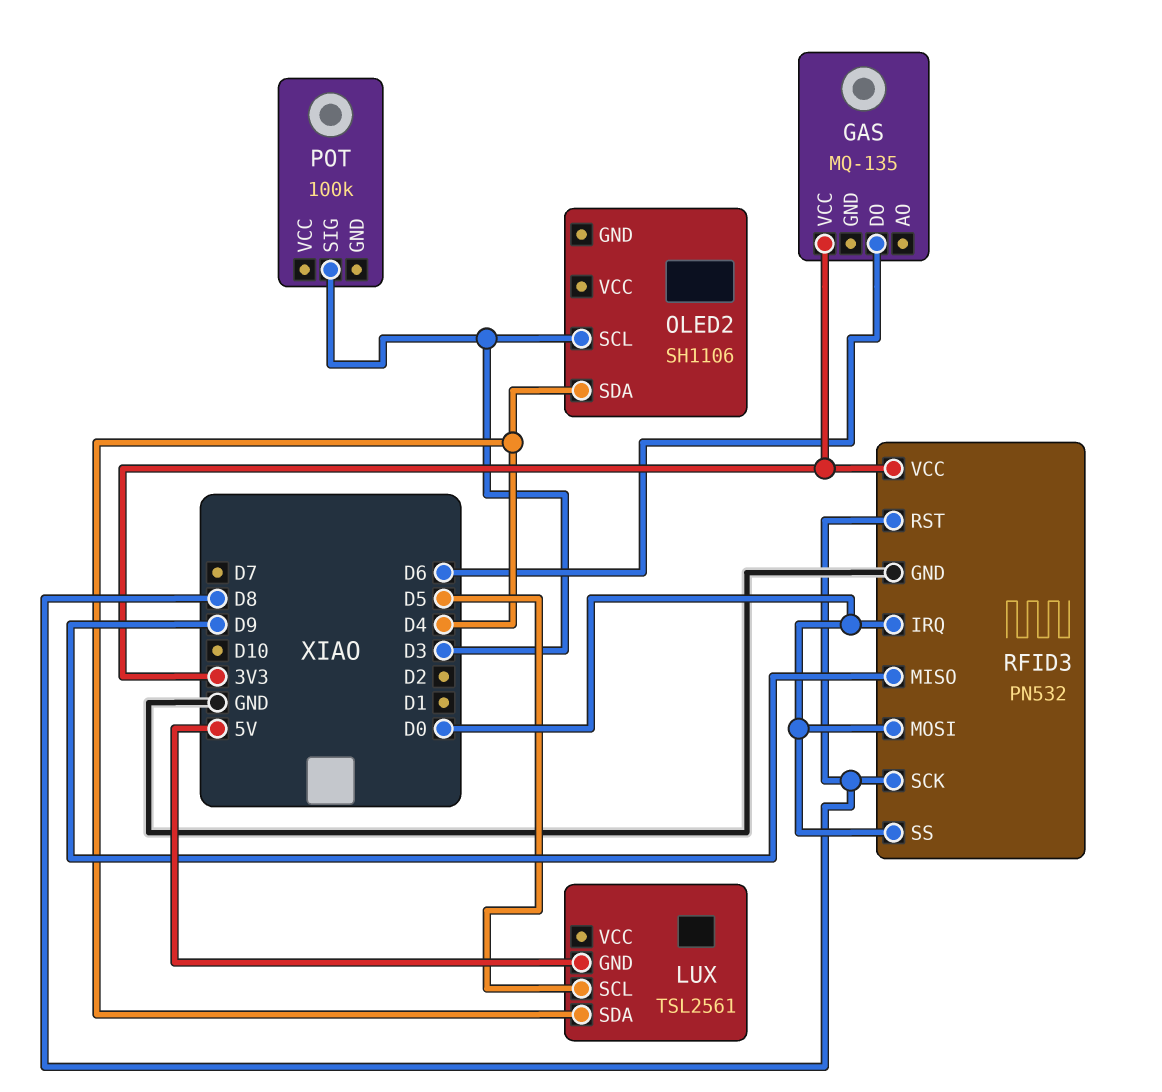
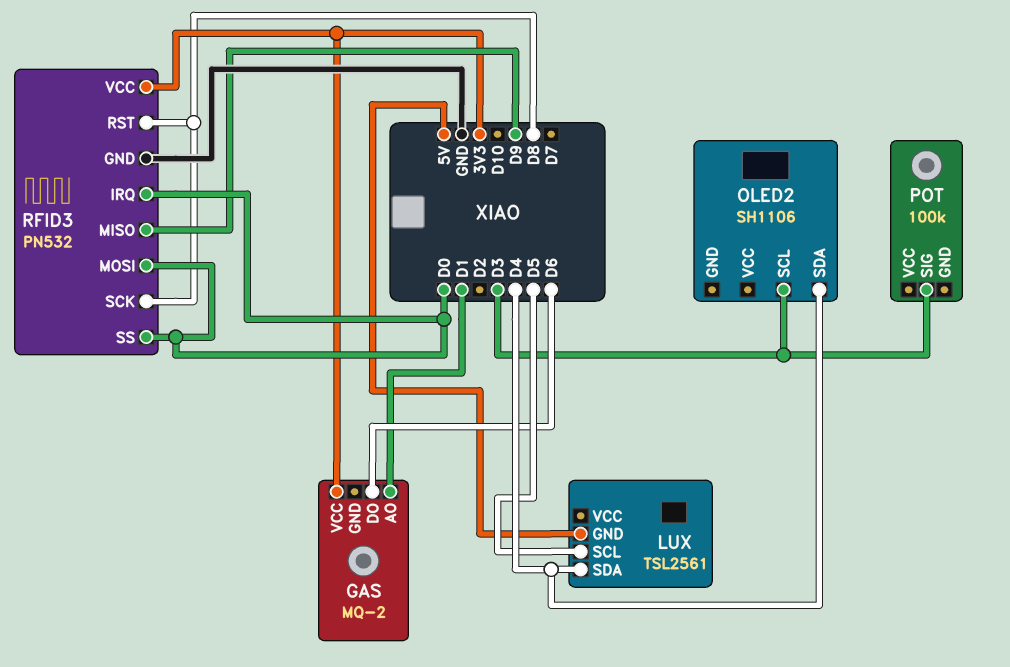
GAS: MQ-135 -> MQ-2
GAS pin AO: none -> D1

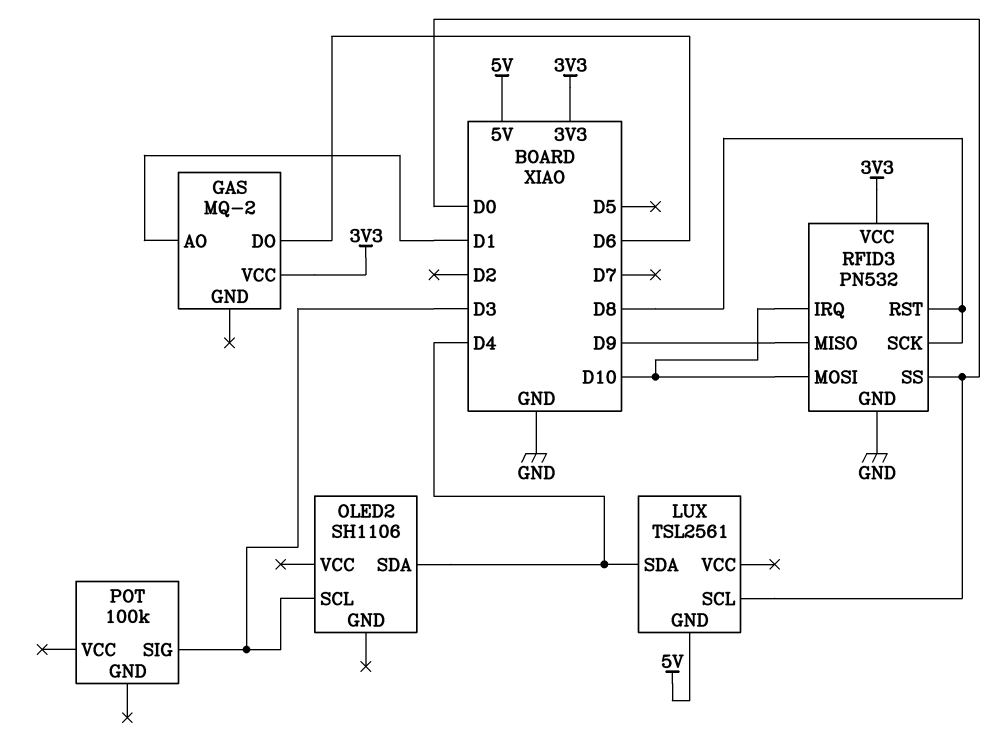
LUX pin SCL: D5 -> D0
RFID3 pin IRQ: D0 -> D10
RFID3 pin MOSI: D0 -> D10

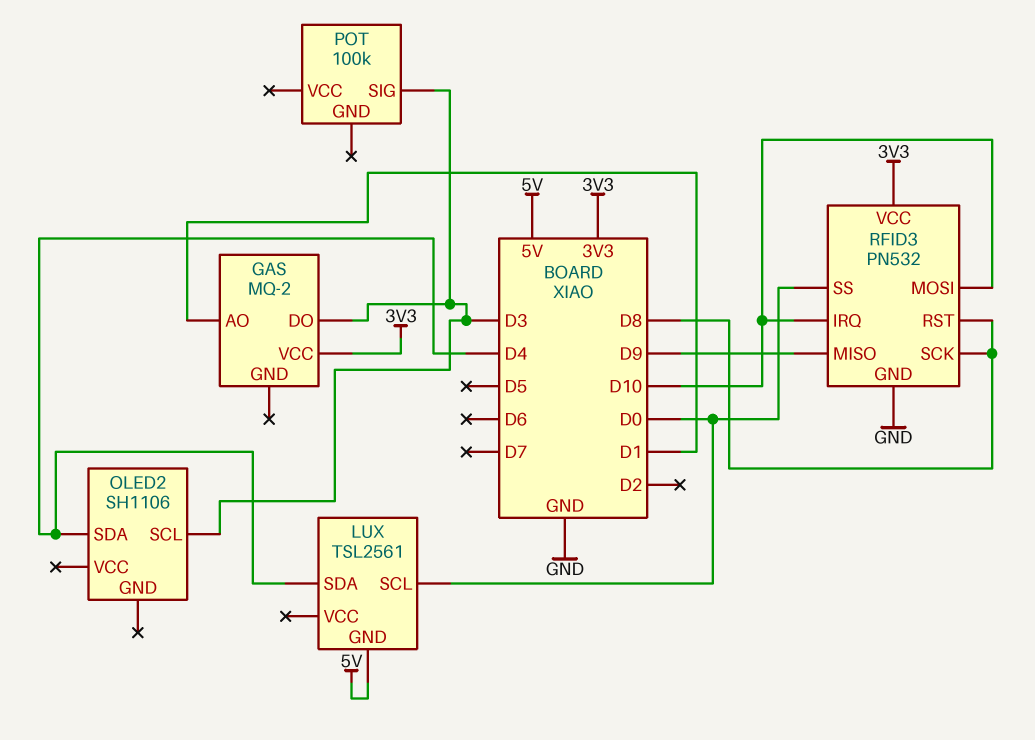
GAS pin DO: D6 -> D3

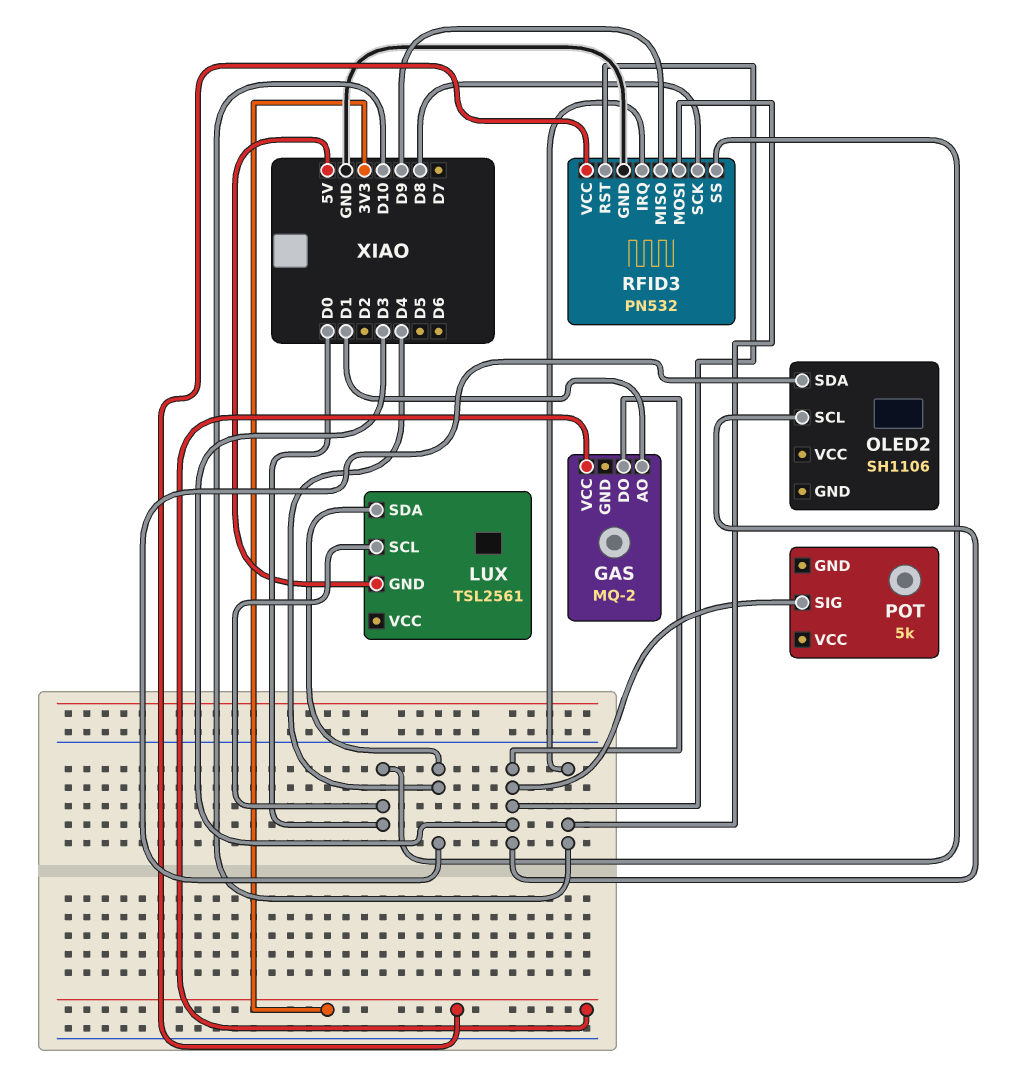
POT: 100k -> 5k
RFID3 pin RST: D8 -> D3

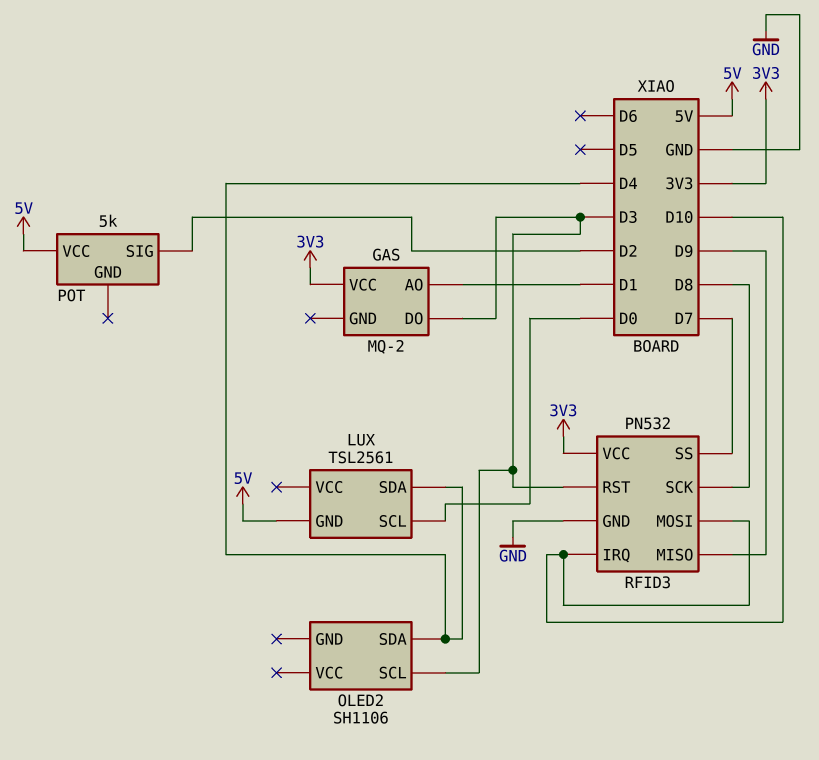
POT pin SIG: D3 -> D2
POT pin VCC: none -> 5V
RFID3 pin SS: D0 -> D7

